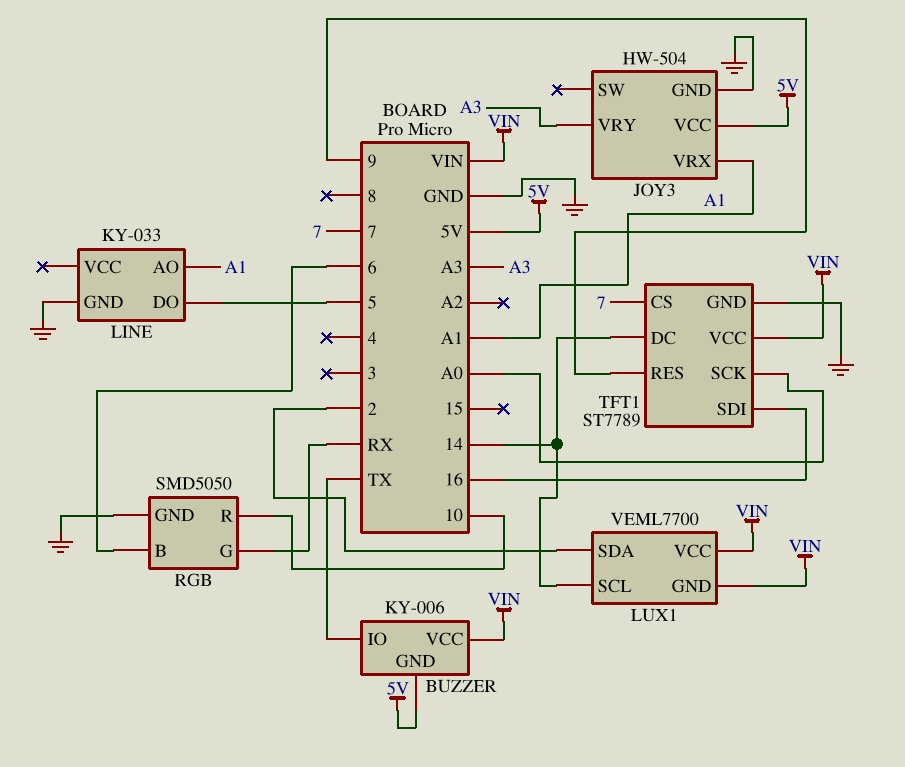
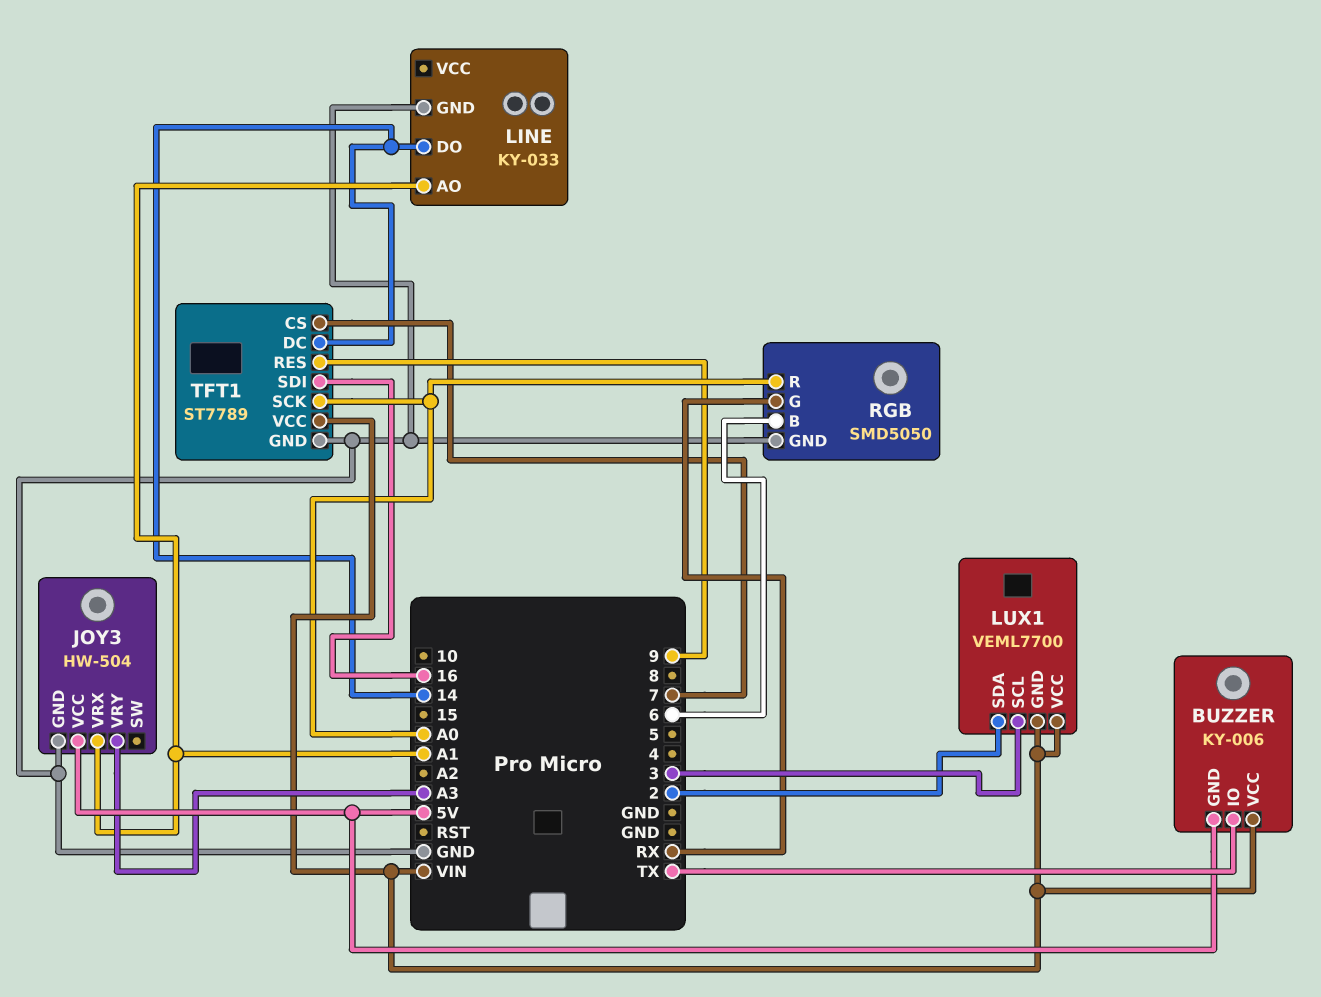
LINE pin DO: 5 -> 14
LUX1 pin SCL: 14 -> 3
RGB pin R: 10 -> A0

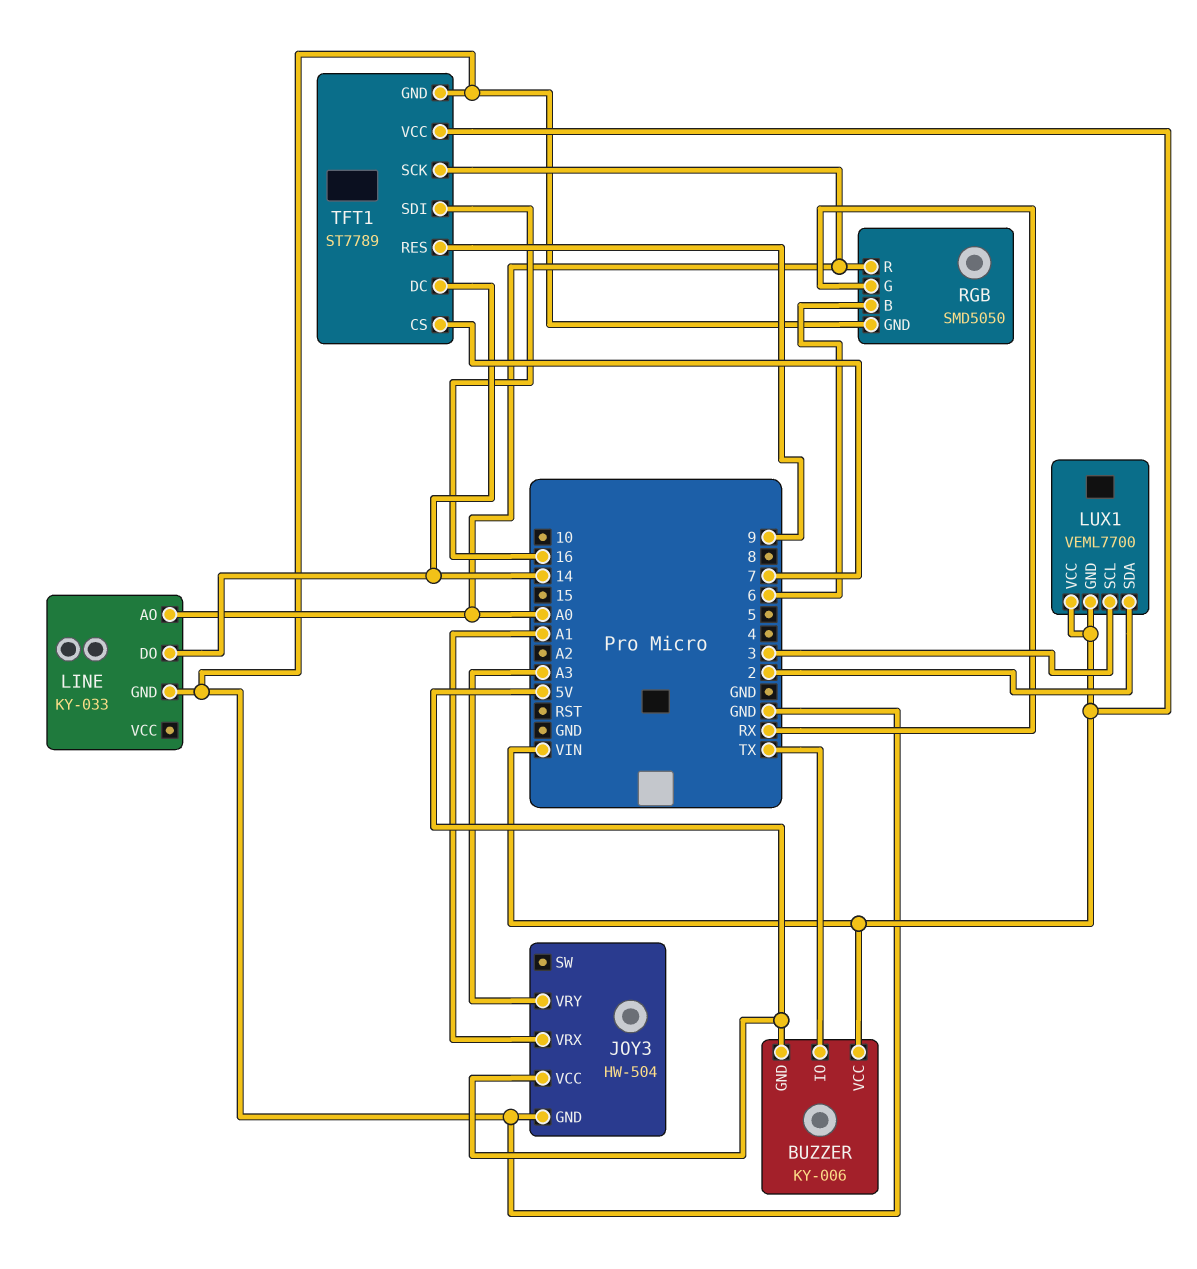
LINE pin AO: A1 -> A0

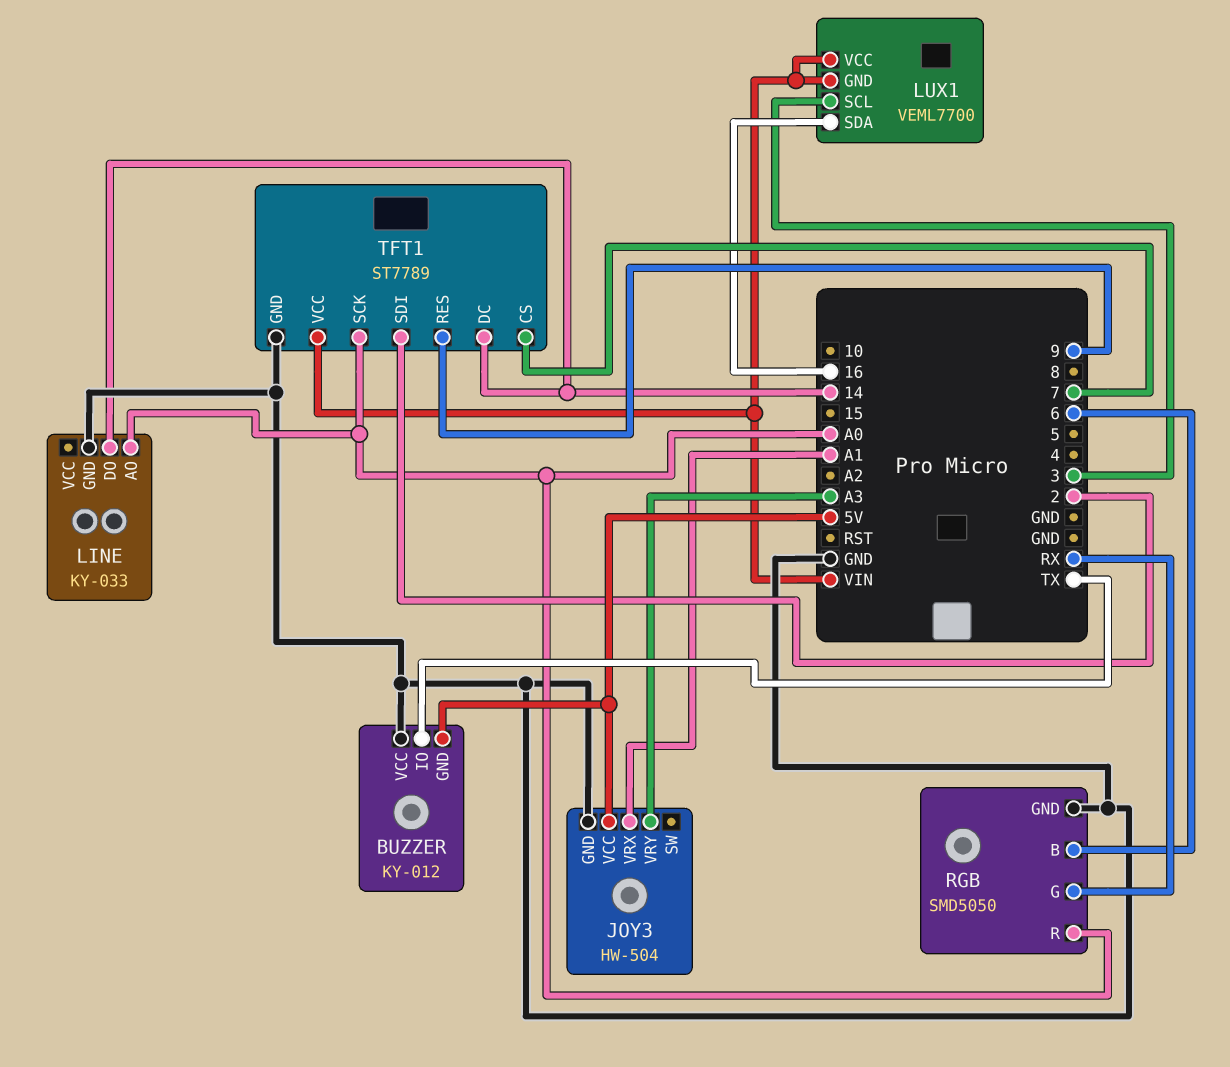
BUZZER: KY-006 -> KY-012
BUZZER pin VCC: VIN -> GND
LUX1 pin SDA: 2 -> 16
TFT1 pin SDI: 16 -> 2

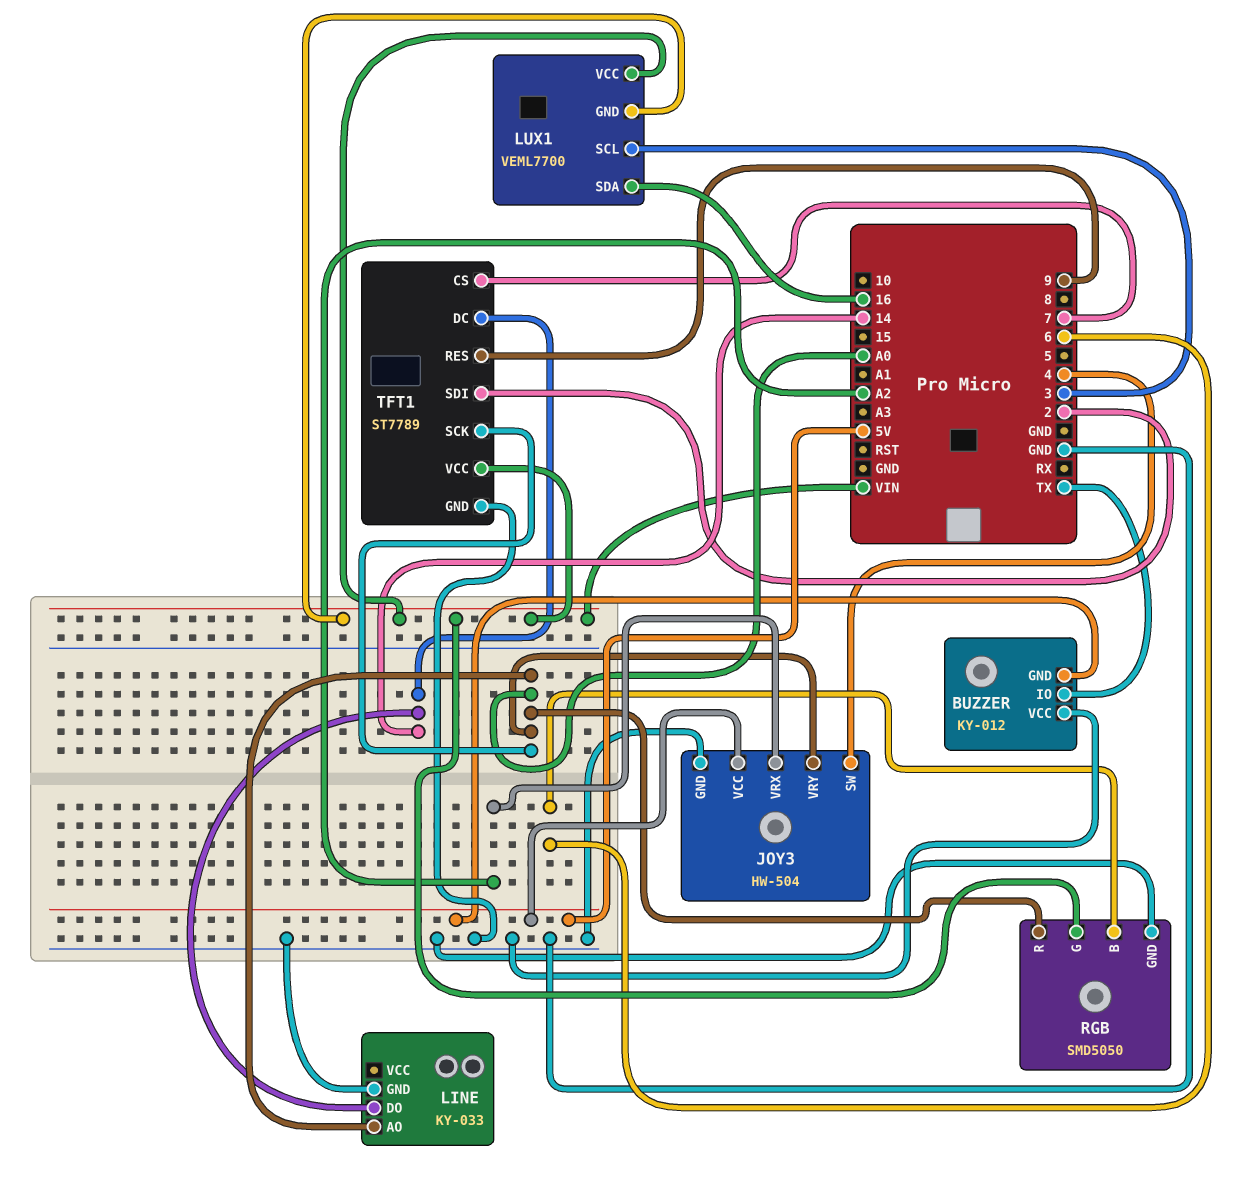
JOY3 pin SW: none -> 4
JOY3 pin VRX: A1 -> A2
JOY3 pin VRY: A3 -> A0
RGB pin G: RX -> VIN

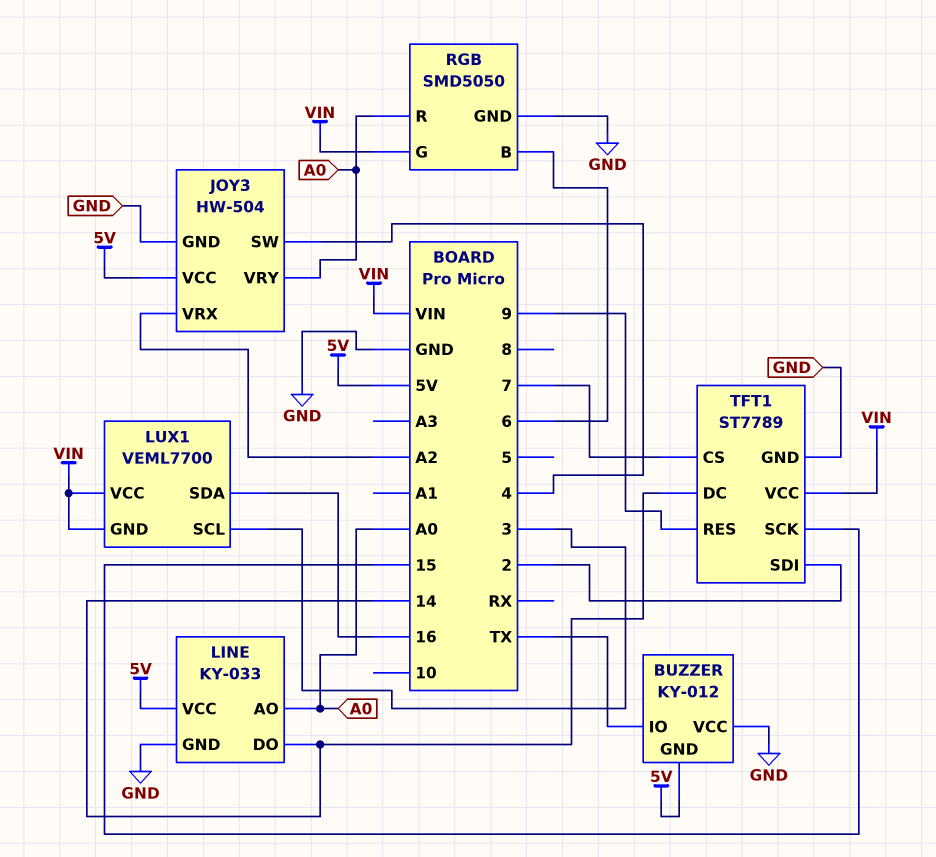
LINE pin VCC: none -> 5V
TFT1 pin SCK: A0 -> 15

